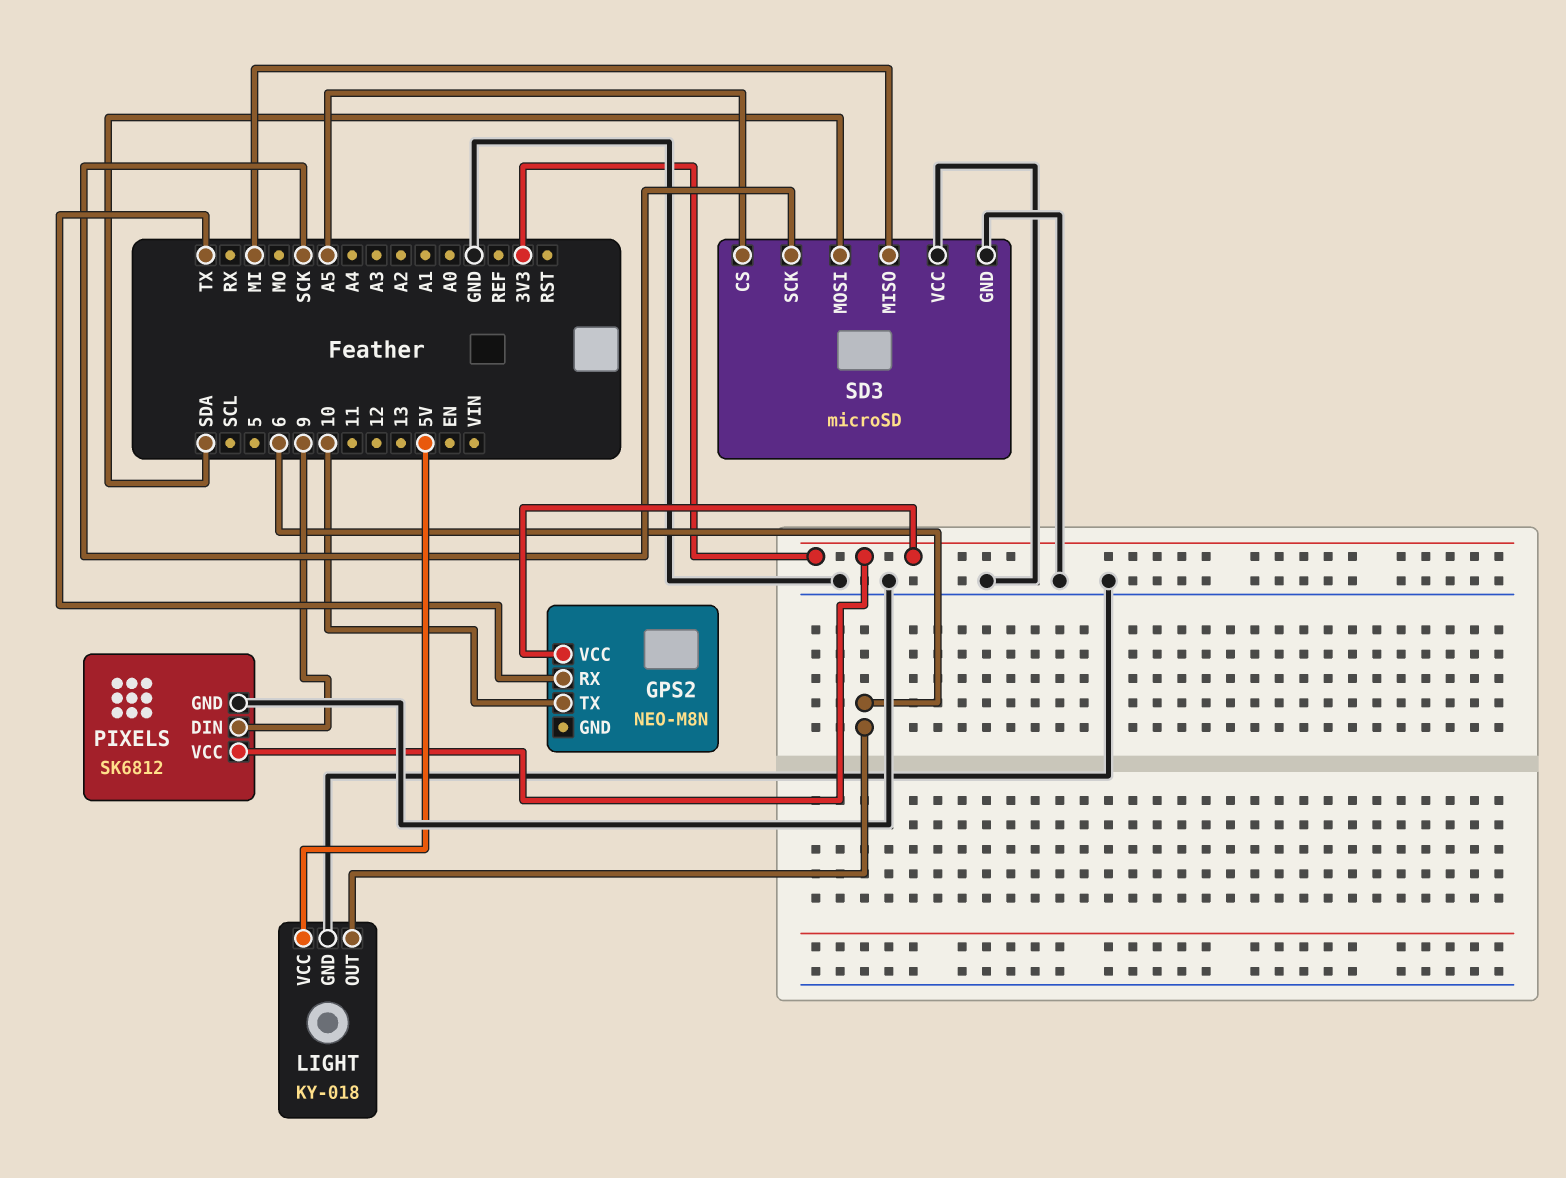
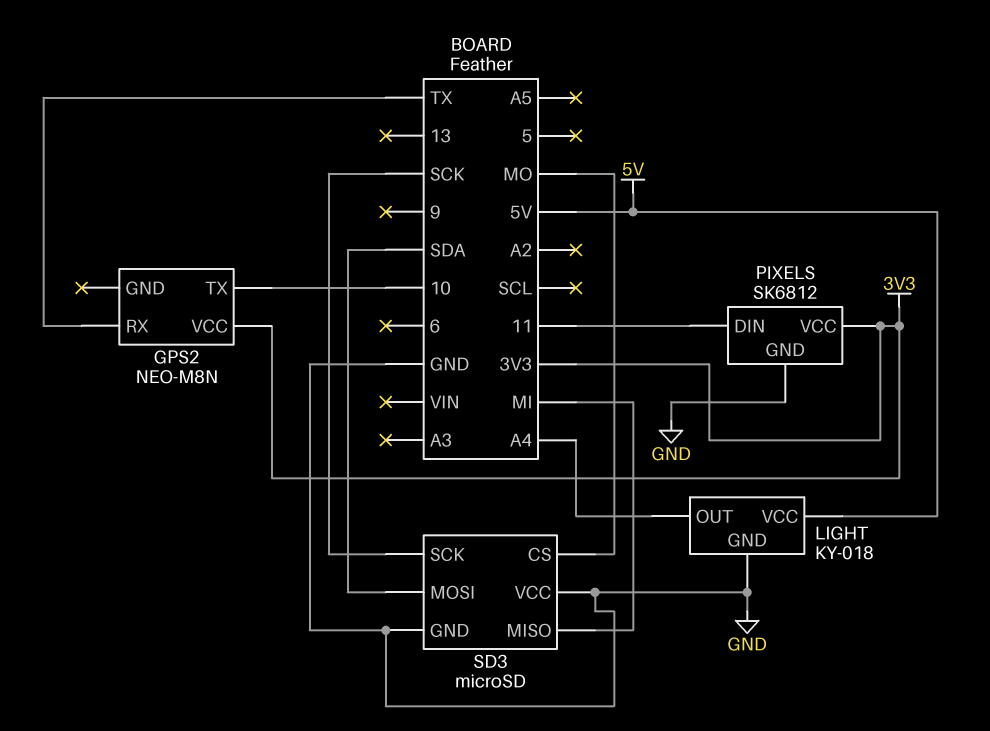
LIGHT pin OUT: 6 -> A4
PIXELS pin DIN: 9 -> 11
SD3 pin CS: A5 -> MO

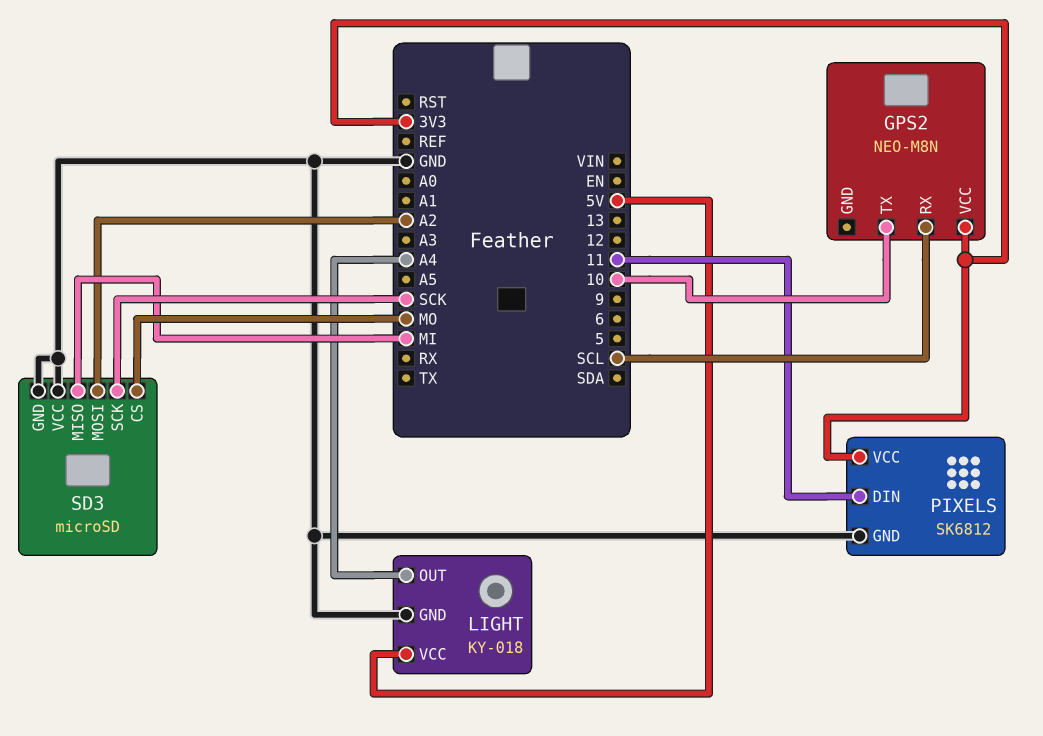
GPS2 pin RX: TX -> SCL
SD3 pin MOSI: SDA -> A2

